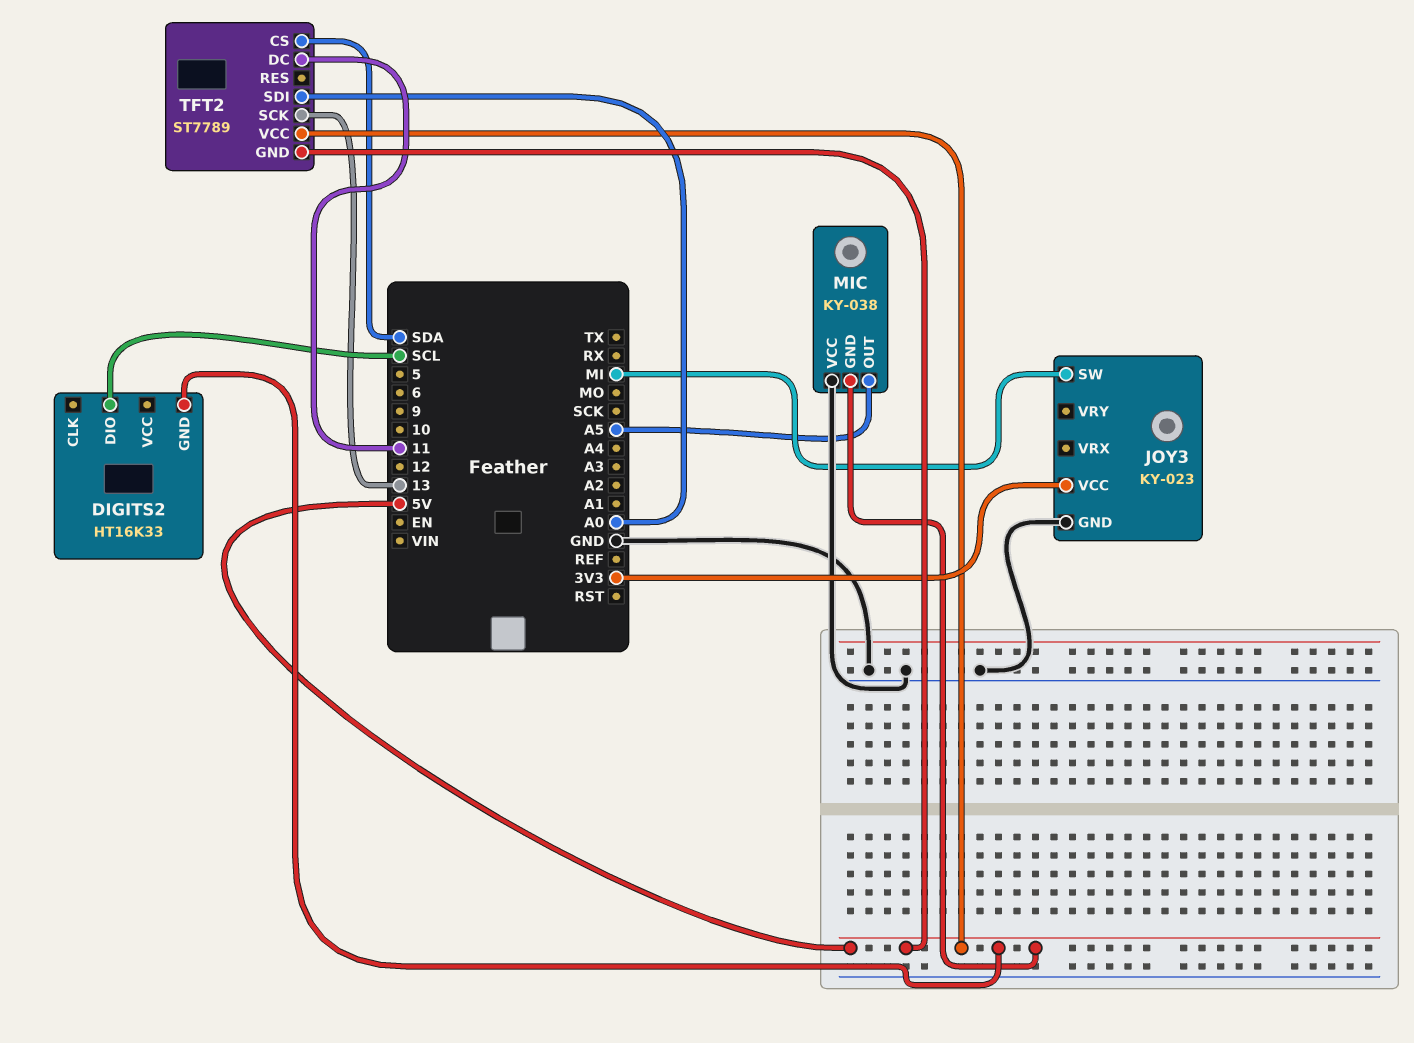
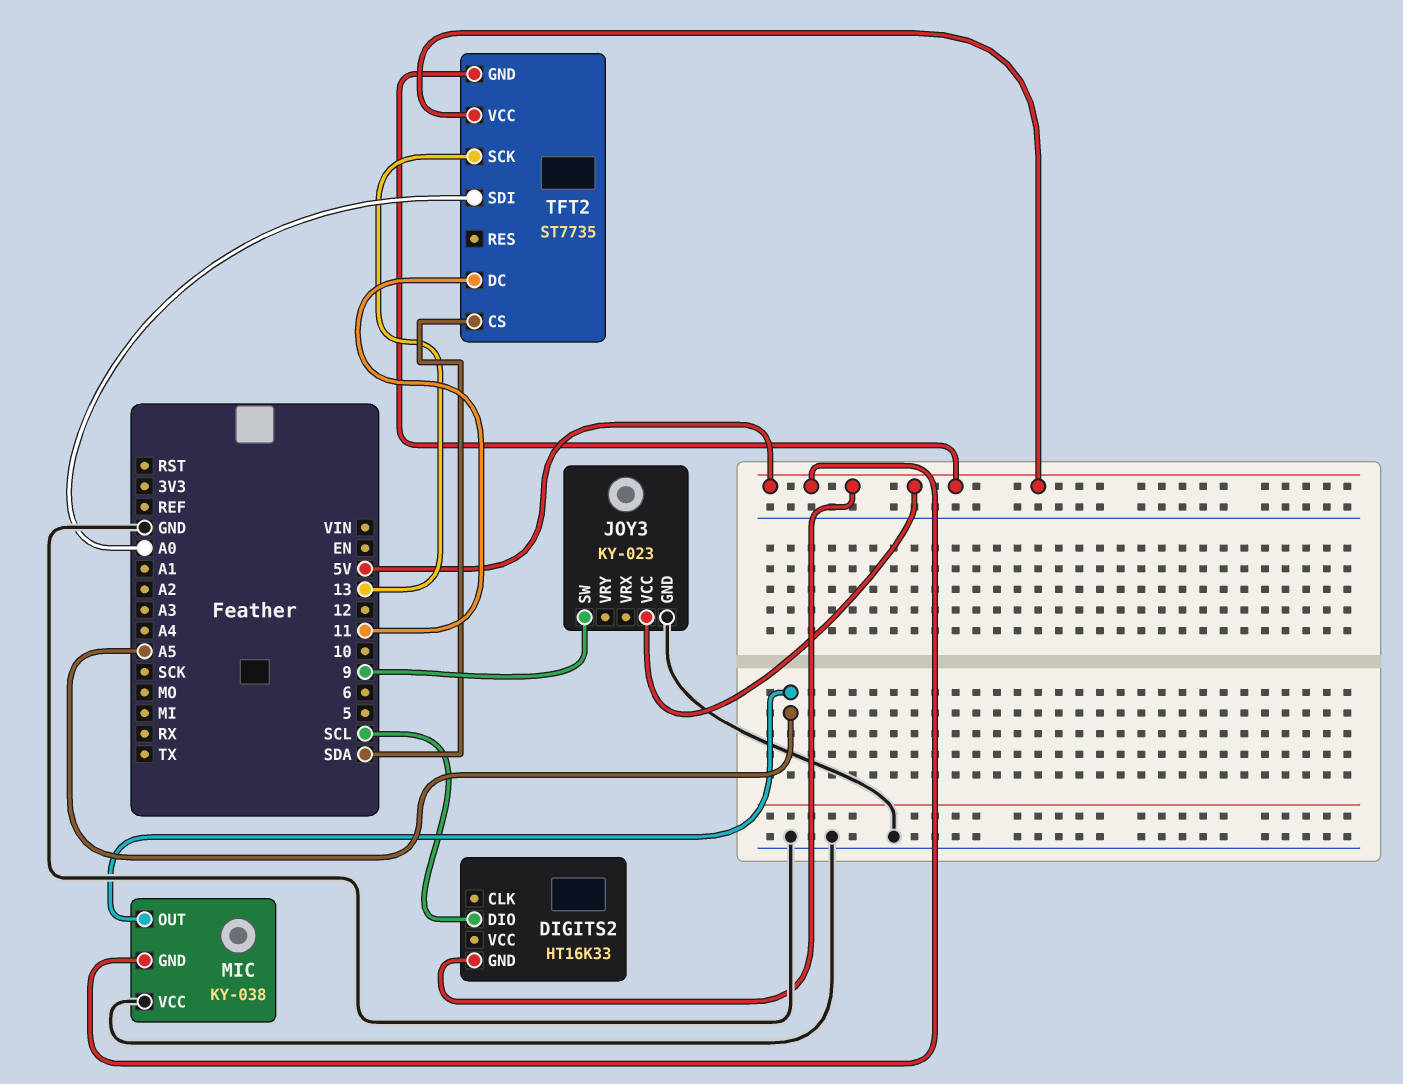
JOY3 pin SW: MI -> 9
JOY3 pin VCC: 3V3 -> 5V
TFT2: ST7789 -> ST7735

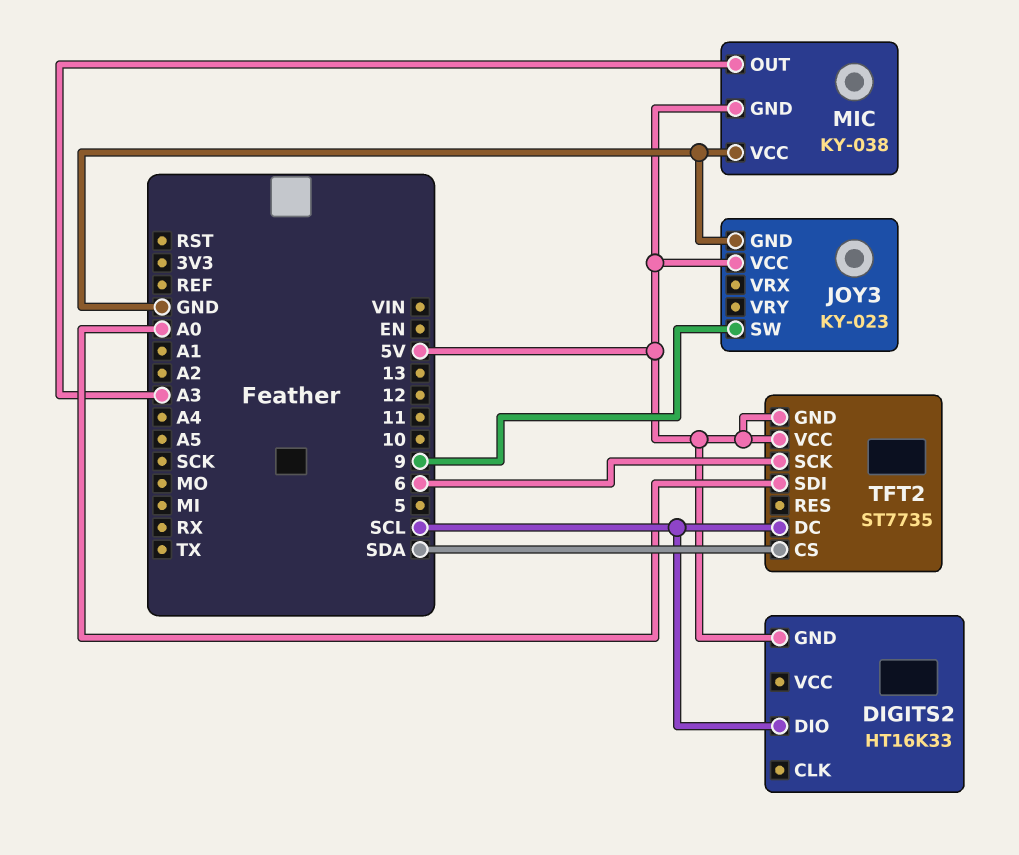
MIC pin OUT: A5 -> A3
TFT2 pin DC: 11 -> SCL
TFT2 pin SCK: 13 -> 6

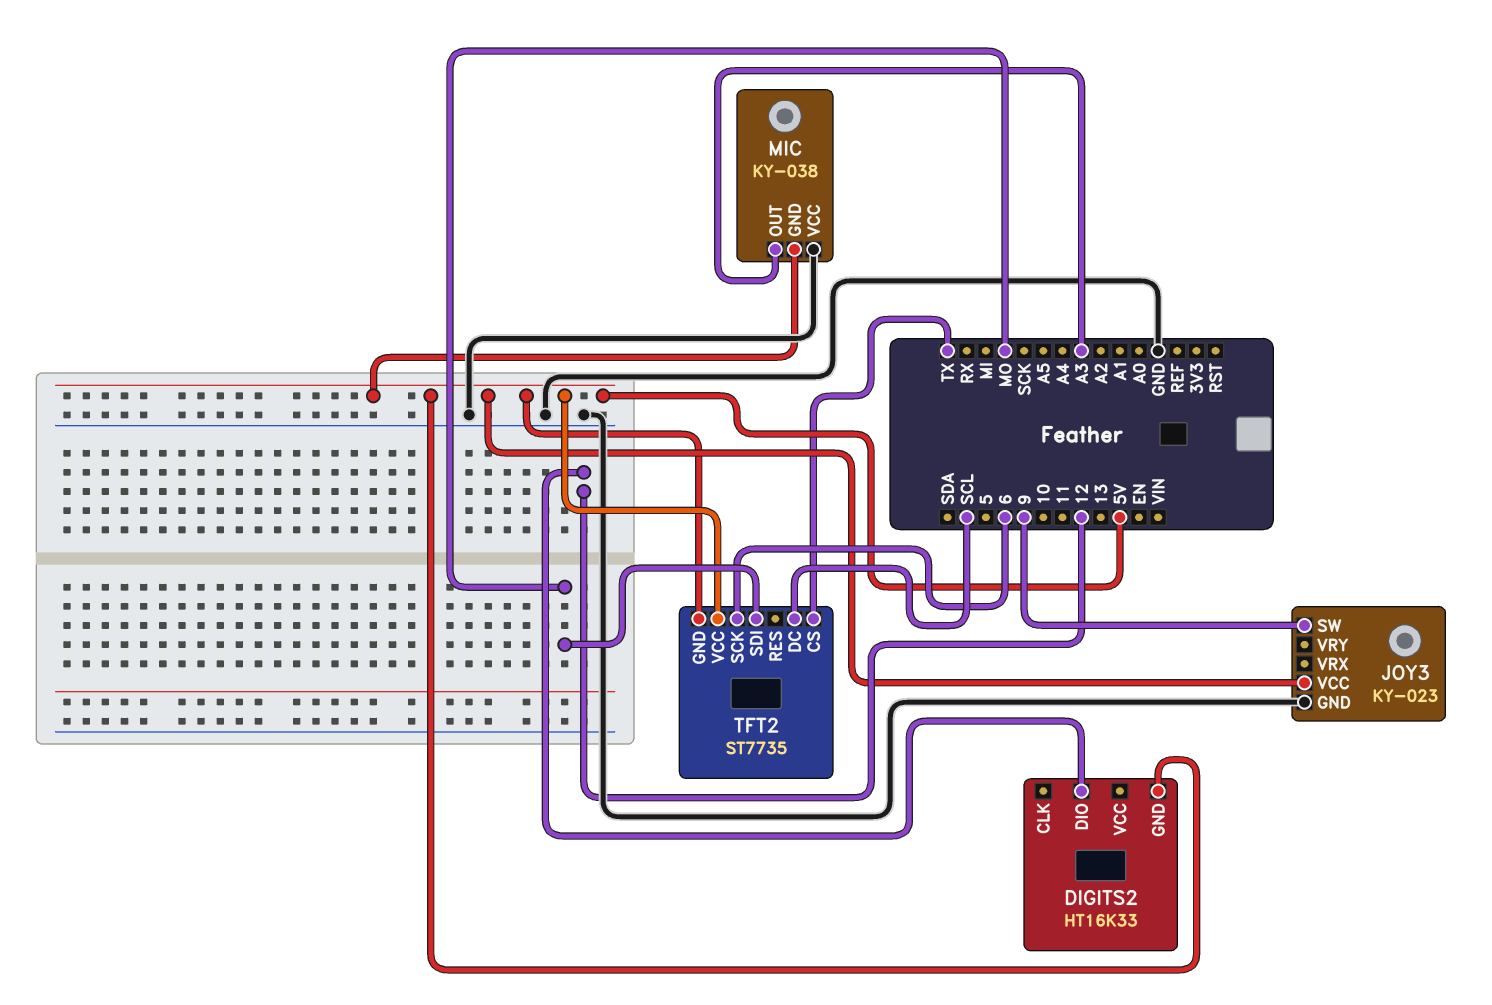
DIGITS2 pin DIO: SCL -> 12
TFT2 pin CS: SDA -> TX
TFT2 pin SDI: A0 -> MO

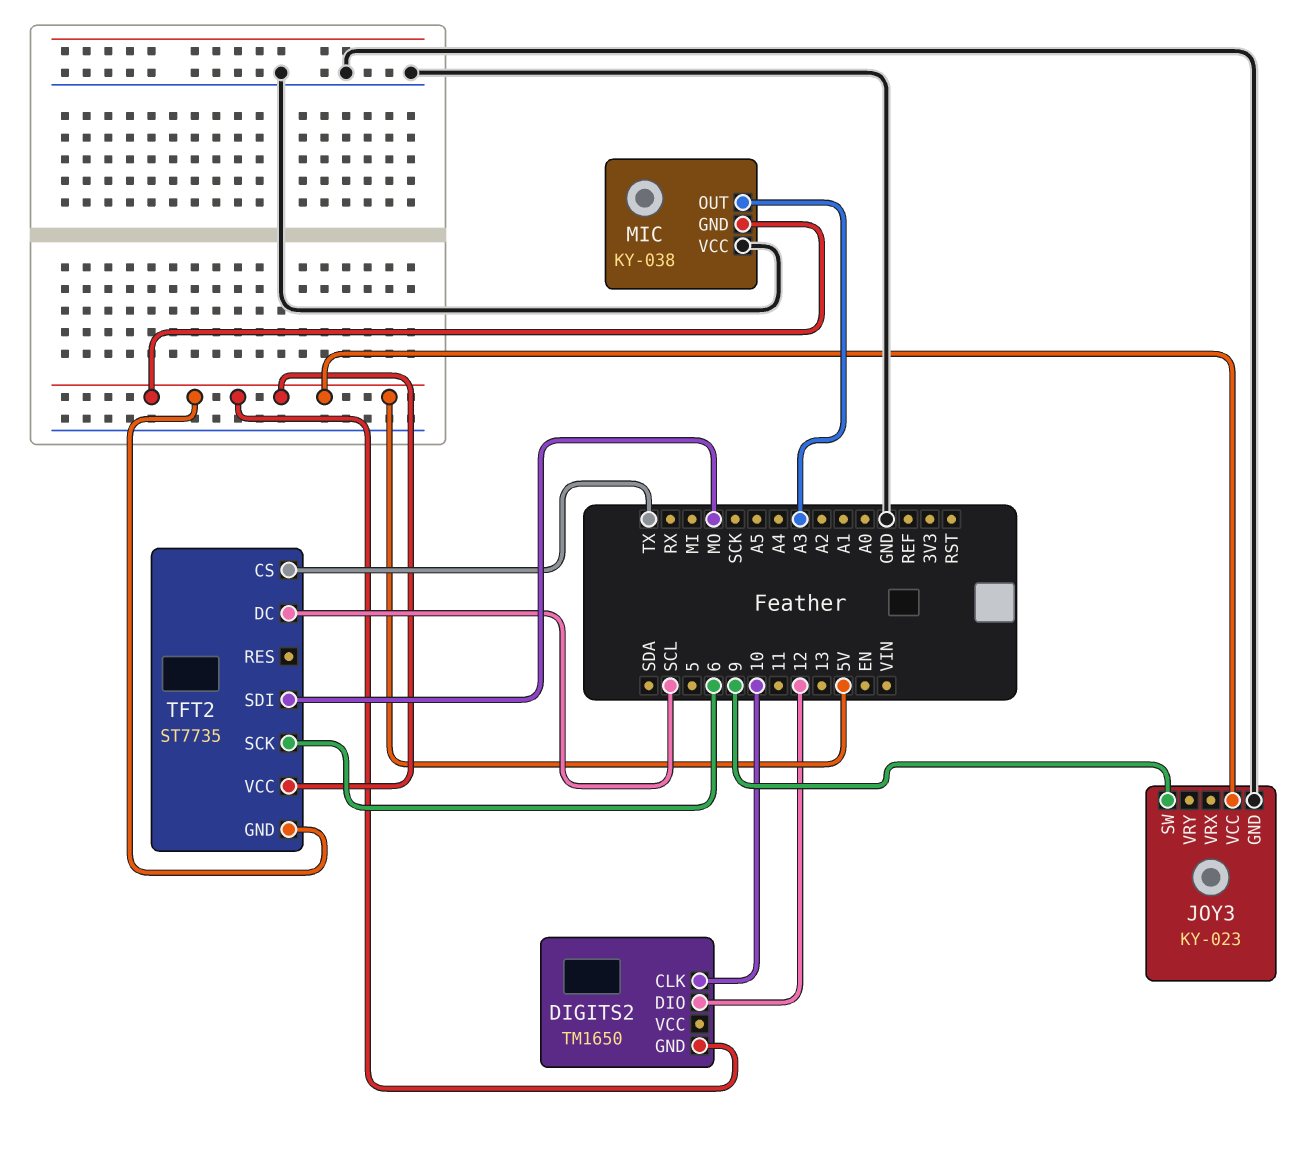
DIGITS2: HT16K33 -> TM1650
DIGITS2 pin CLK: none -> 10

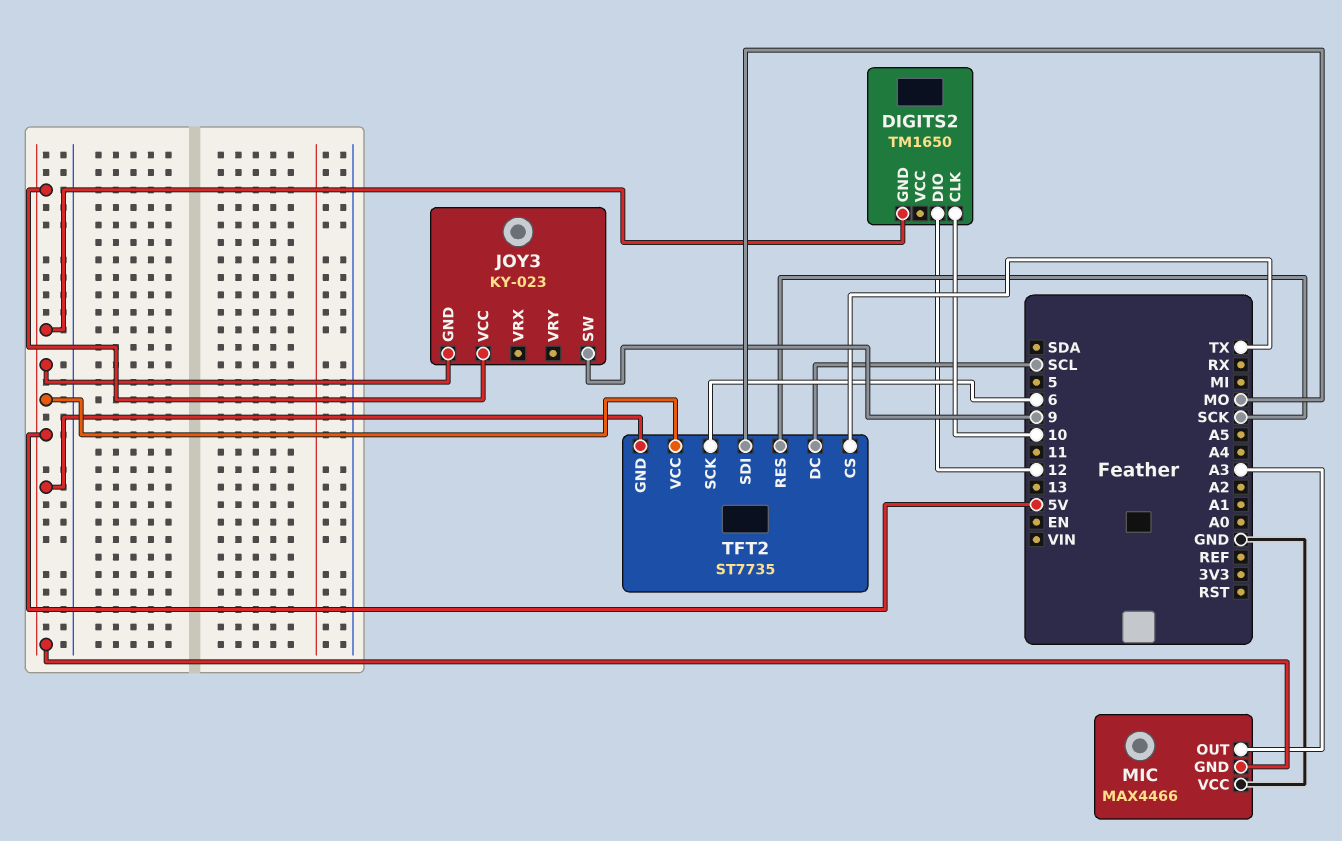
JOY3 pin GND: GND -> 5V
MIC: KY-038 -> MAX4466
TFT2 pin RES: none -> SCK

